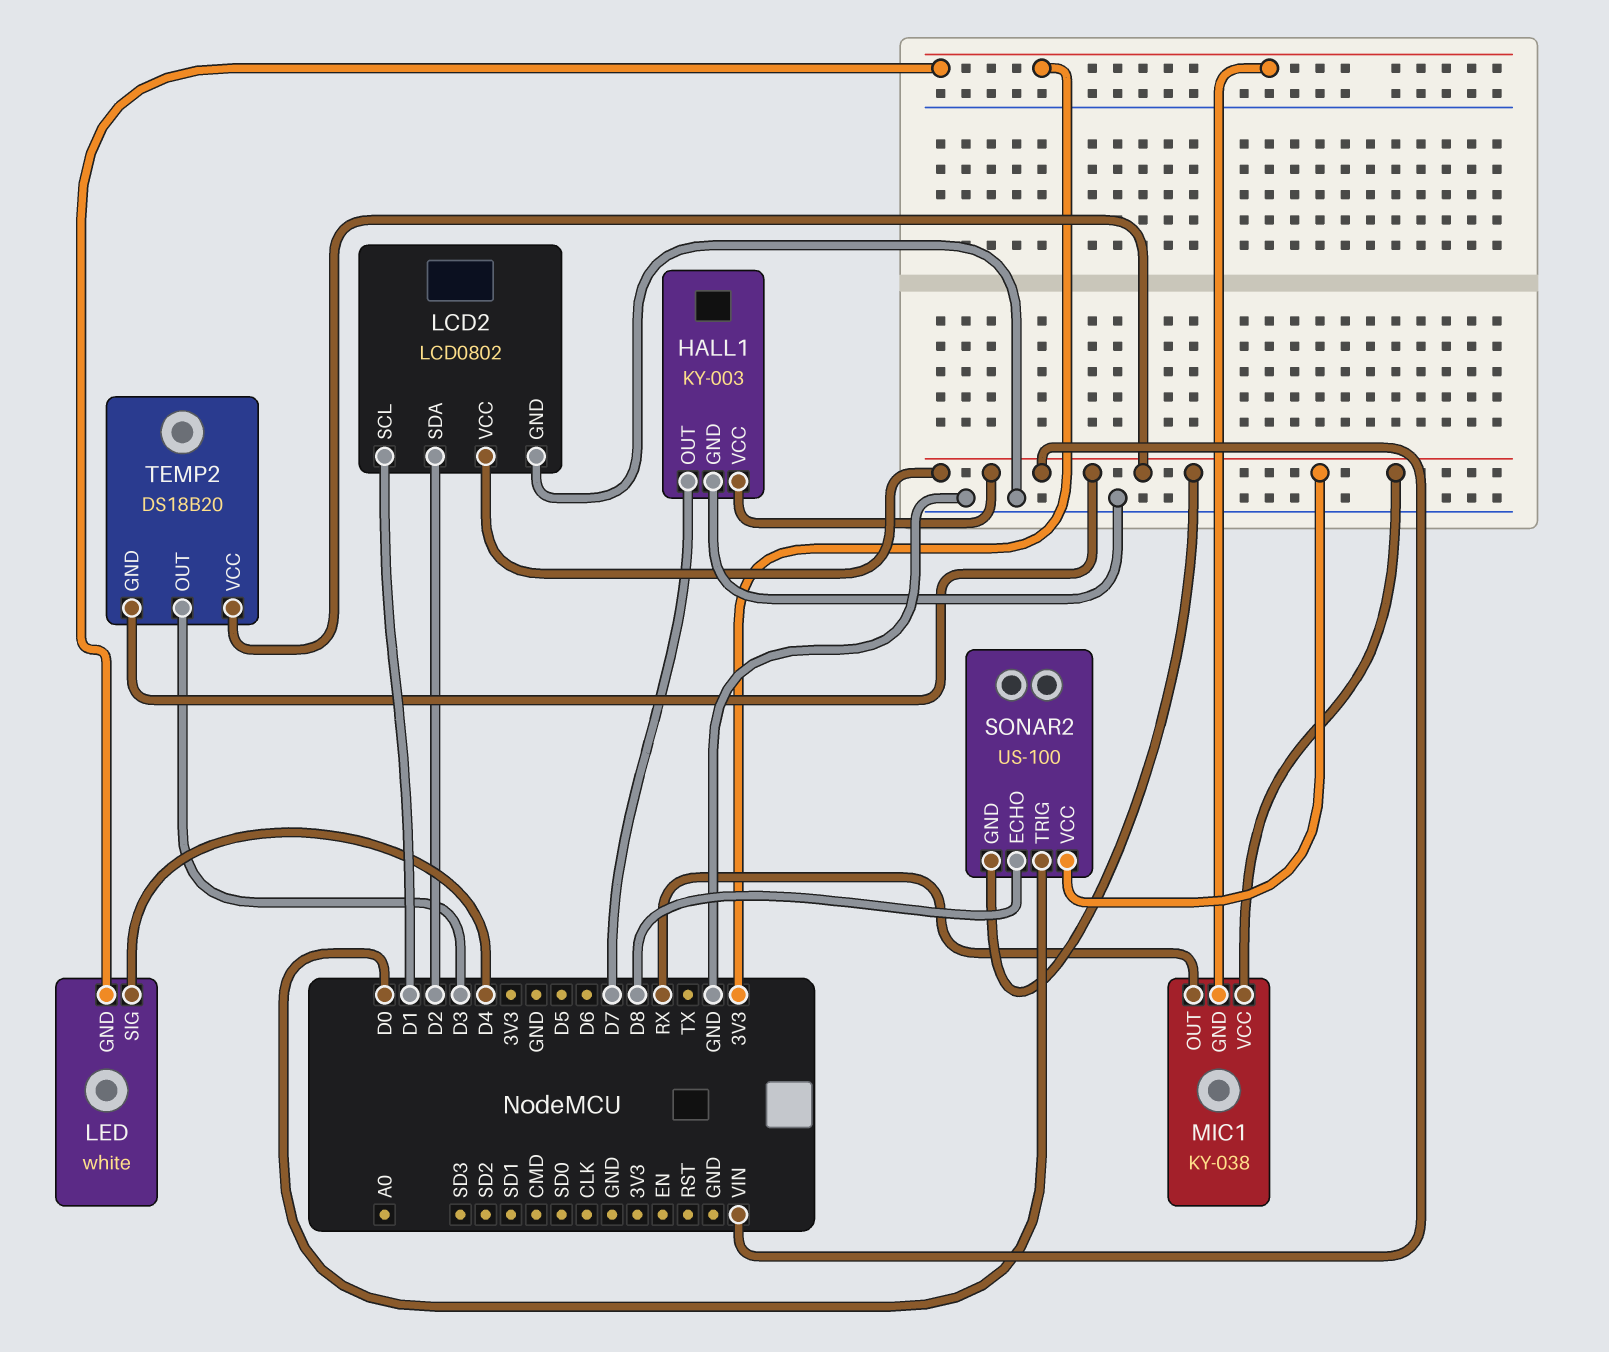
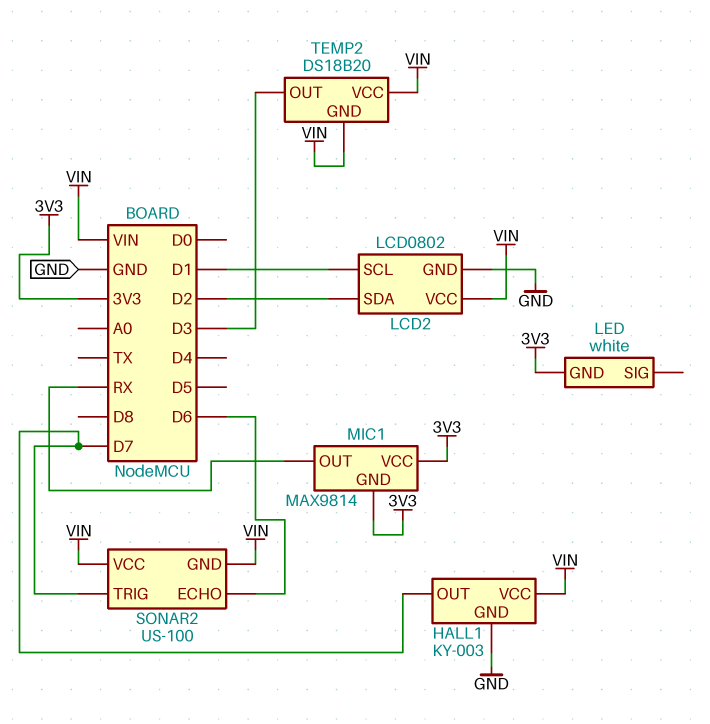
LED pin SIG: D4 -> none
MIC1: KY-038 -> MAX9814
MIC1 pin VCC: VIN -> 3V3
SONAR2 pin ECHO: D8 -> D6
SONAR2 pin TRIG: D0 -> D7

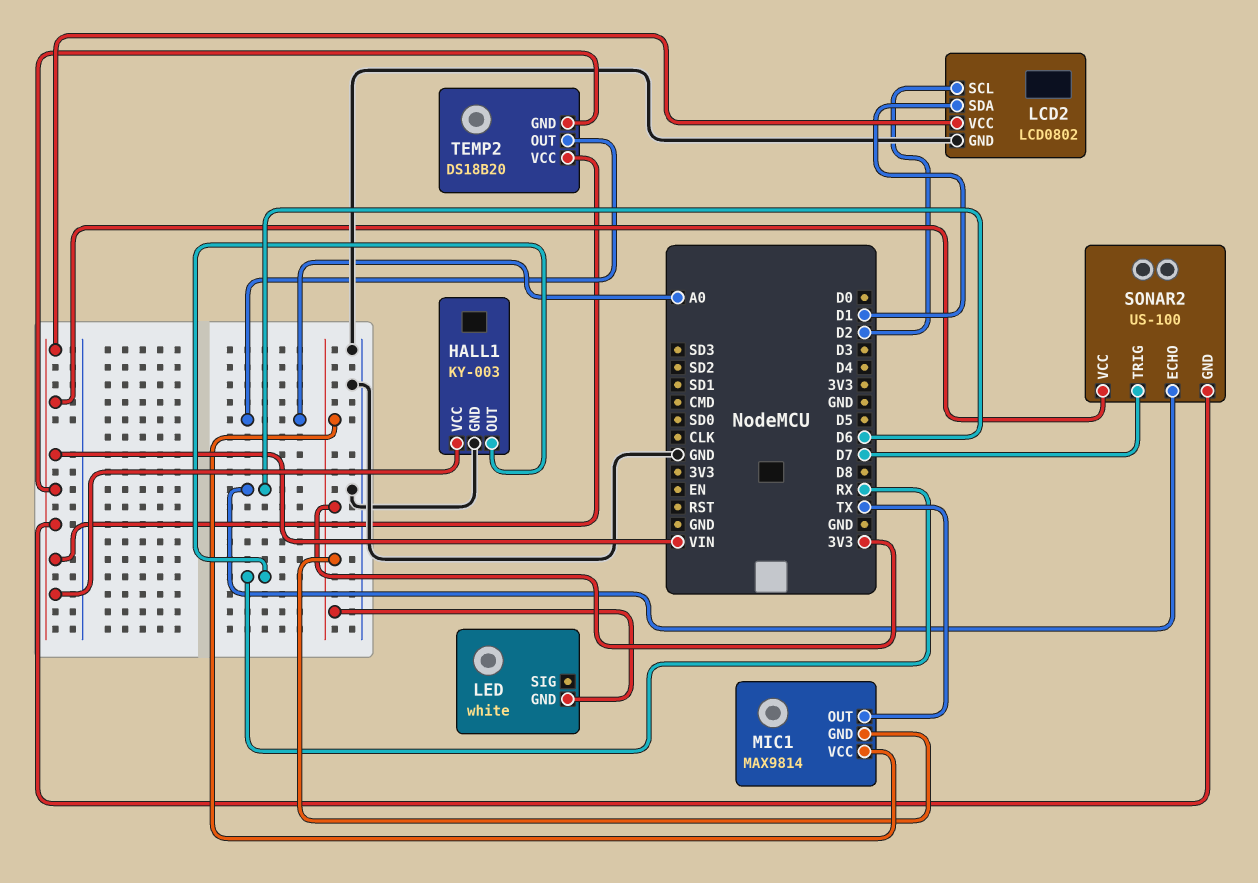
HALL1 pin OUT: D7 -> RX
LCD2 pin SCL: D1 -> D2
LCD2 pin SDA: D2 -> D1
MIC1 pin OUT: RX -> TX
TEMP2 pin OUT: D3 -> A0

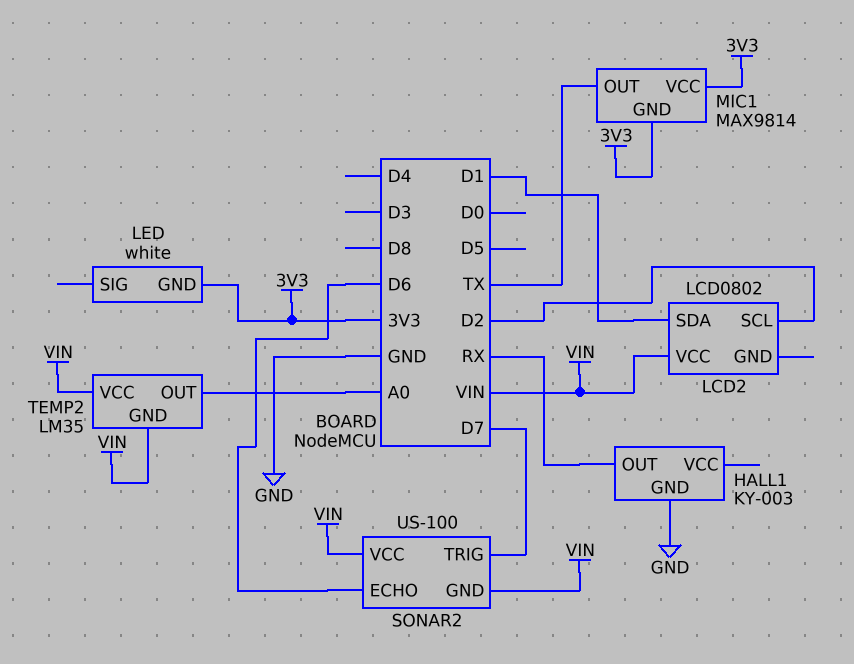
HALL1 pin VCC: VIN -> none
LCD2 pin GND: GND -> none
TEMP2: DS18B20 -> LM35

